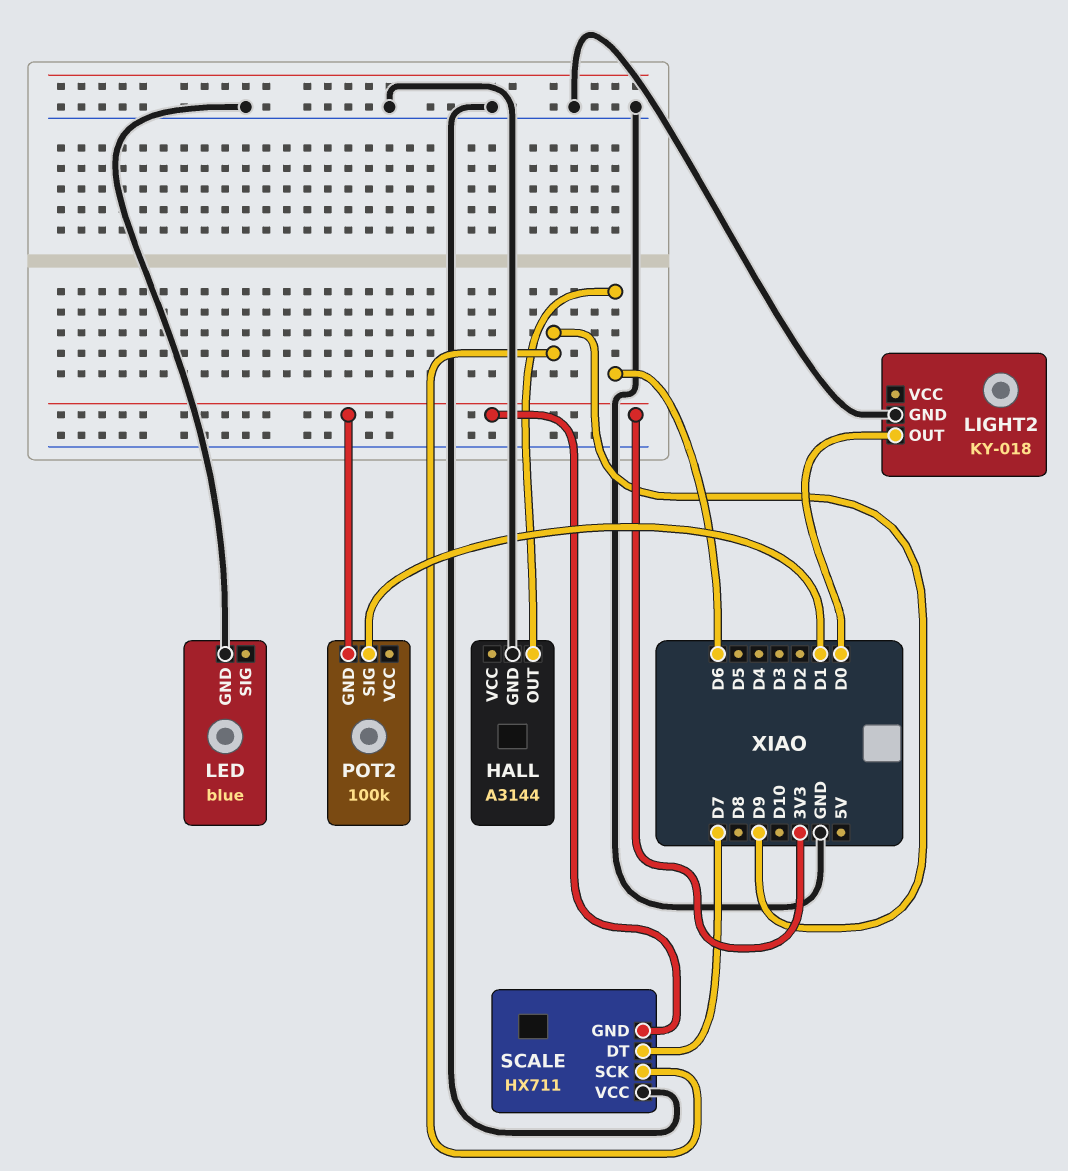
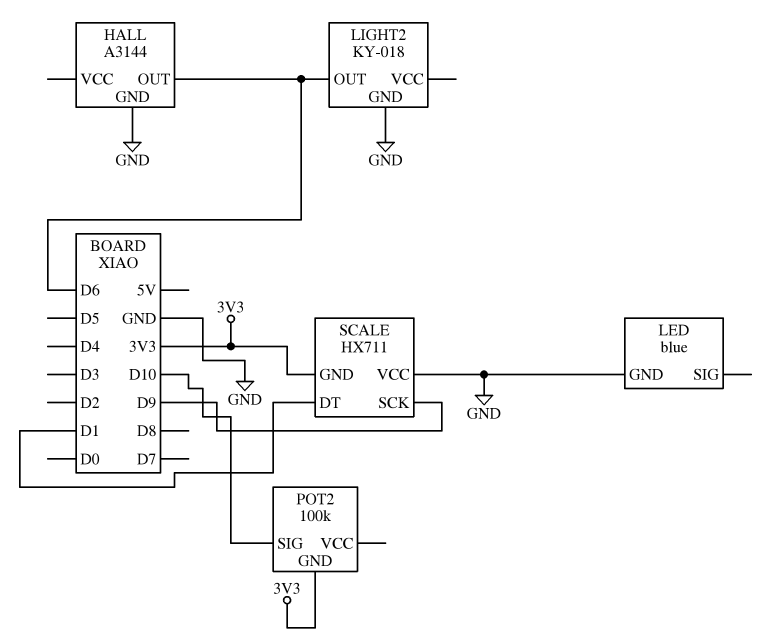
LIGHT2 pin OUT: D0 -> D6
POT2 pin SIG: D1 -> D10
SCALE pin DT: D7 -> D1

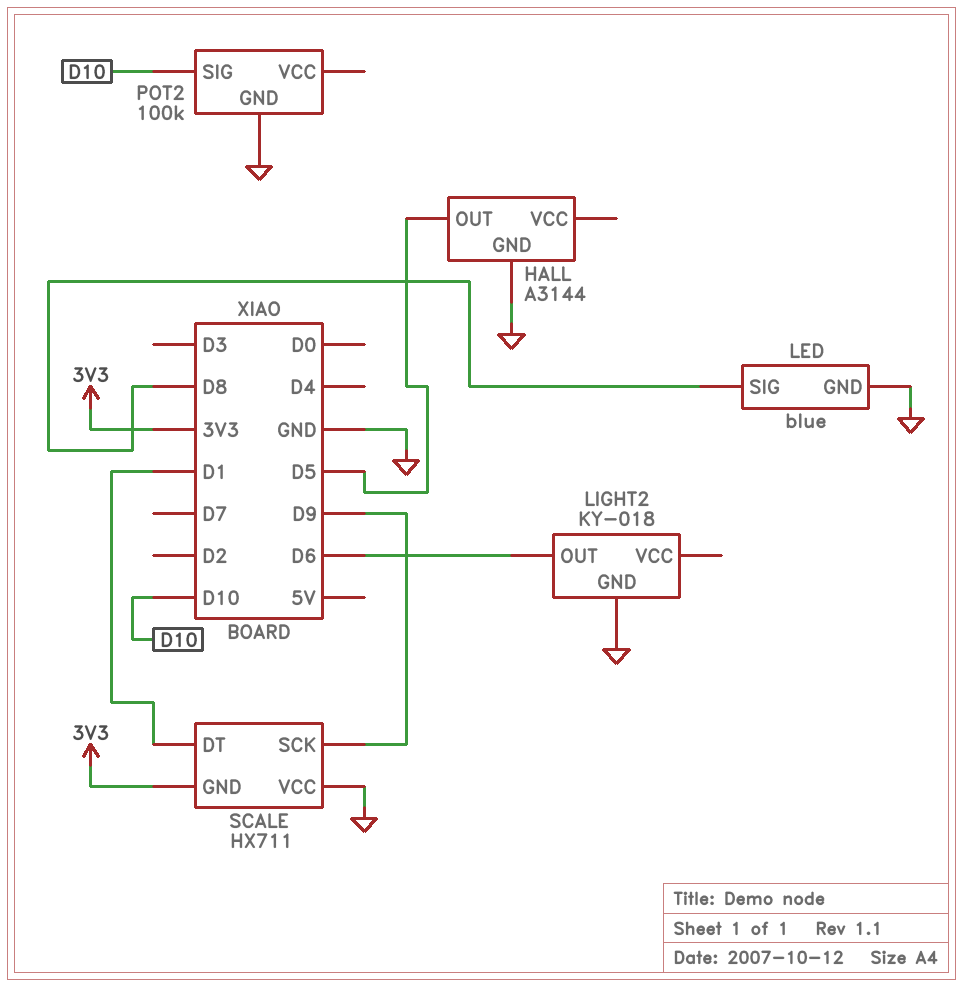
HALL pin OUT: D6 -> D5
LED pin SIG: none -> D8
POT2 pin GND: 3V3 -> GND

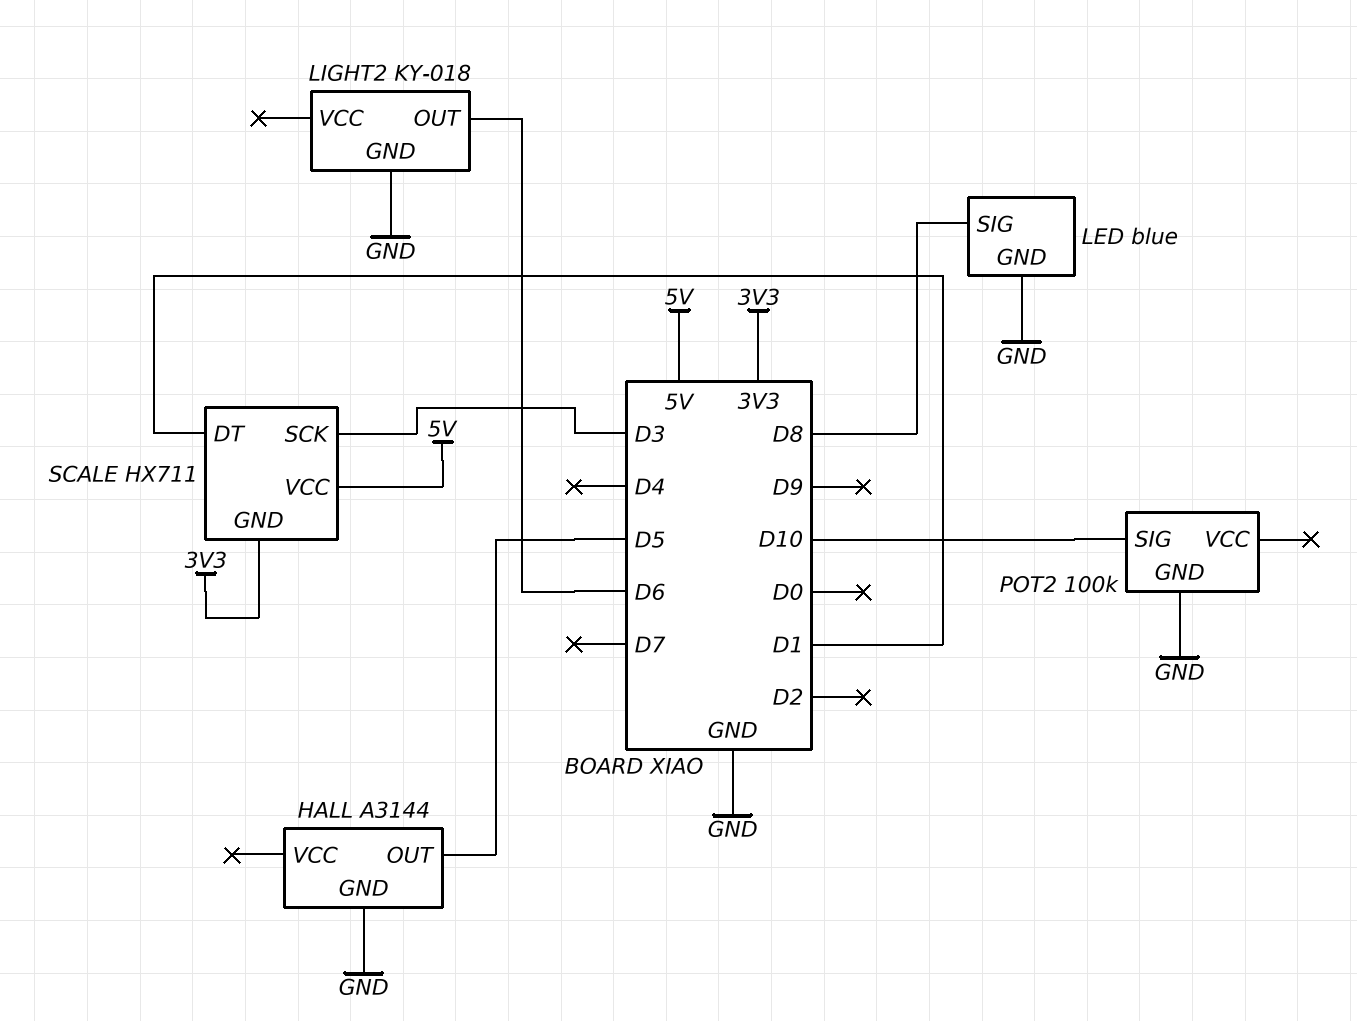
SCALE pin SCK: D9 -> D3
SCALE pin VCC: GND -> 5V

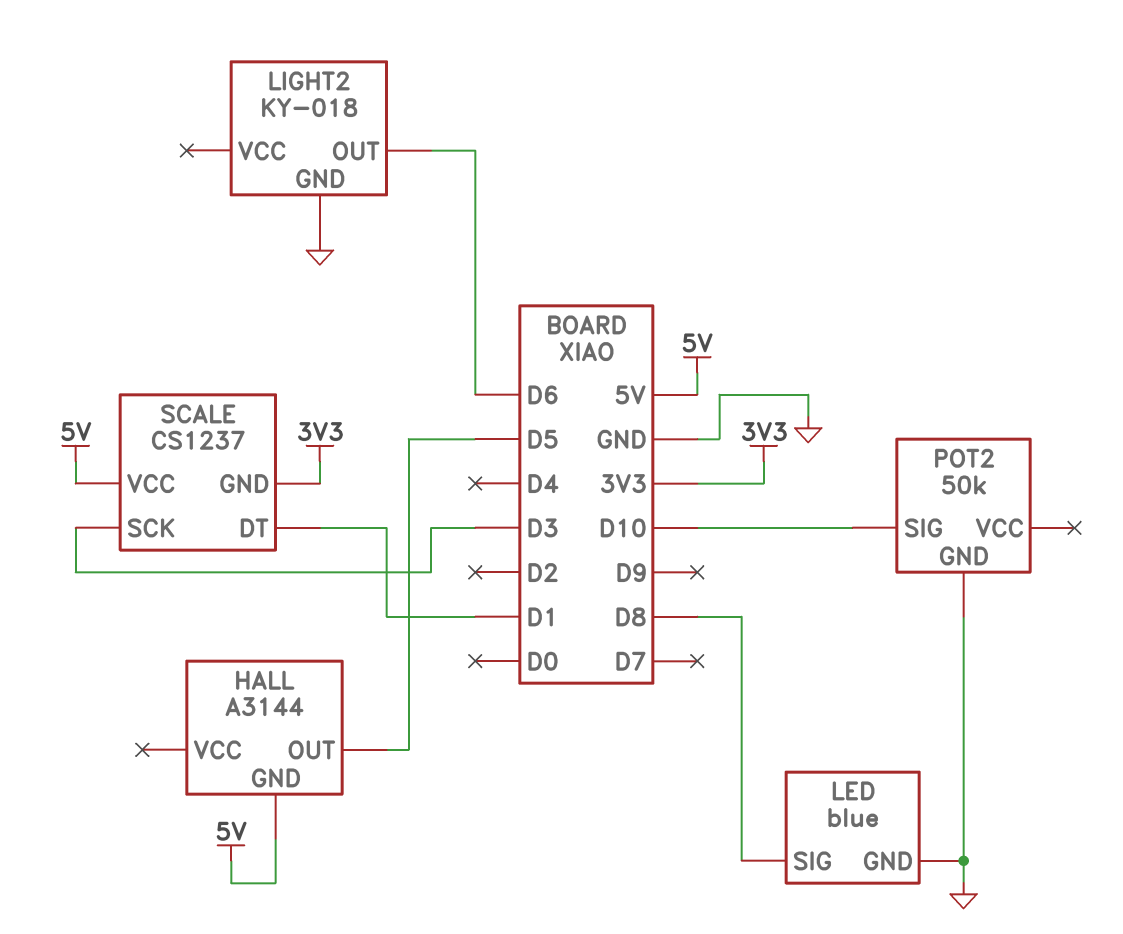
HALL pin GND: GND -> 5V
POT2: 100k -> 50k
SCALE: HX711 -> CS1237

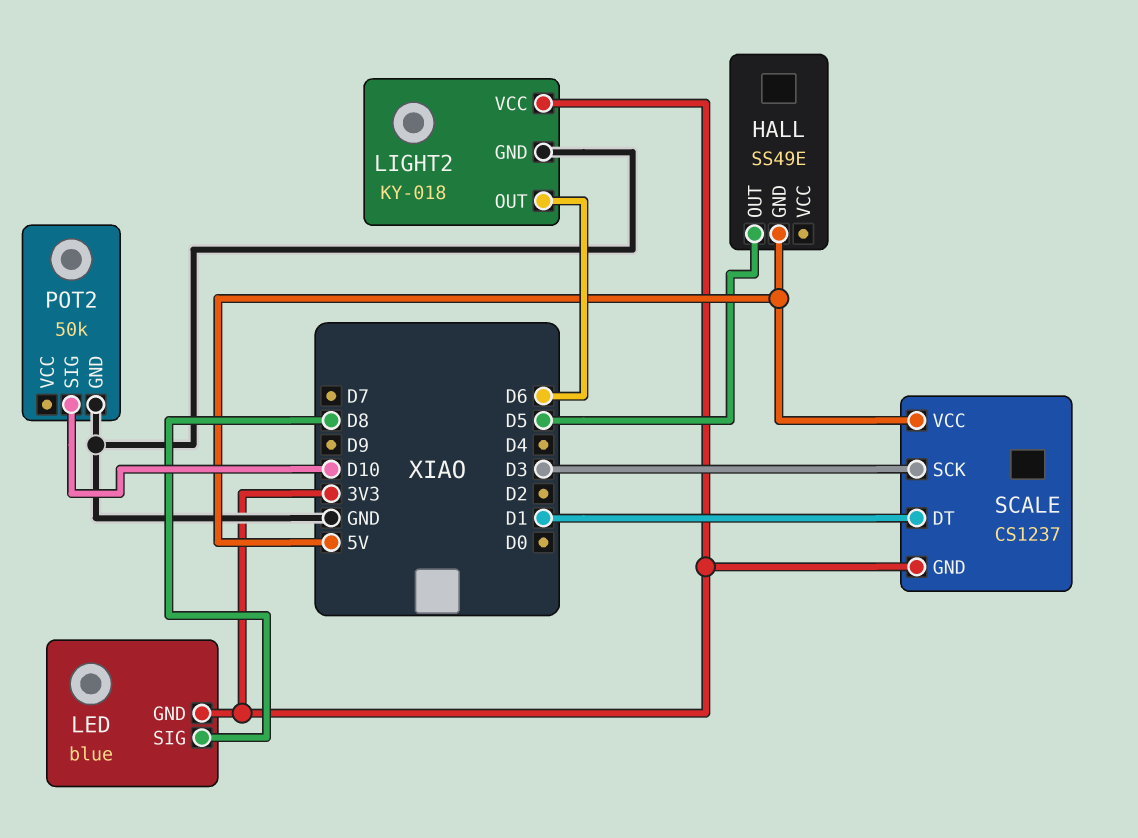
HALL: A3144 -> SS49E
LED pin GND: GND -> 3V3
LIGHT2 pin VCC: none -> 3V3

